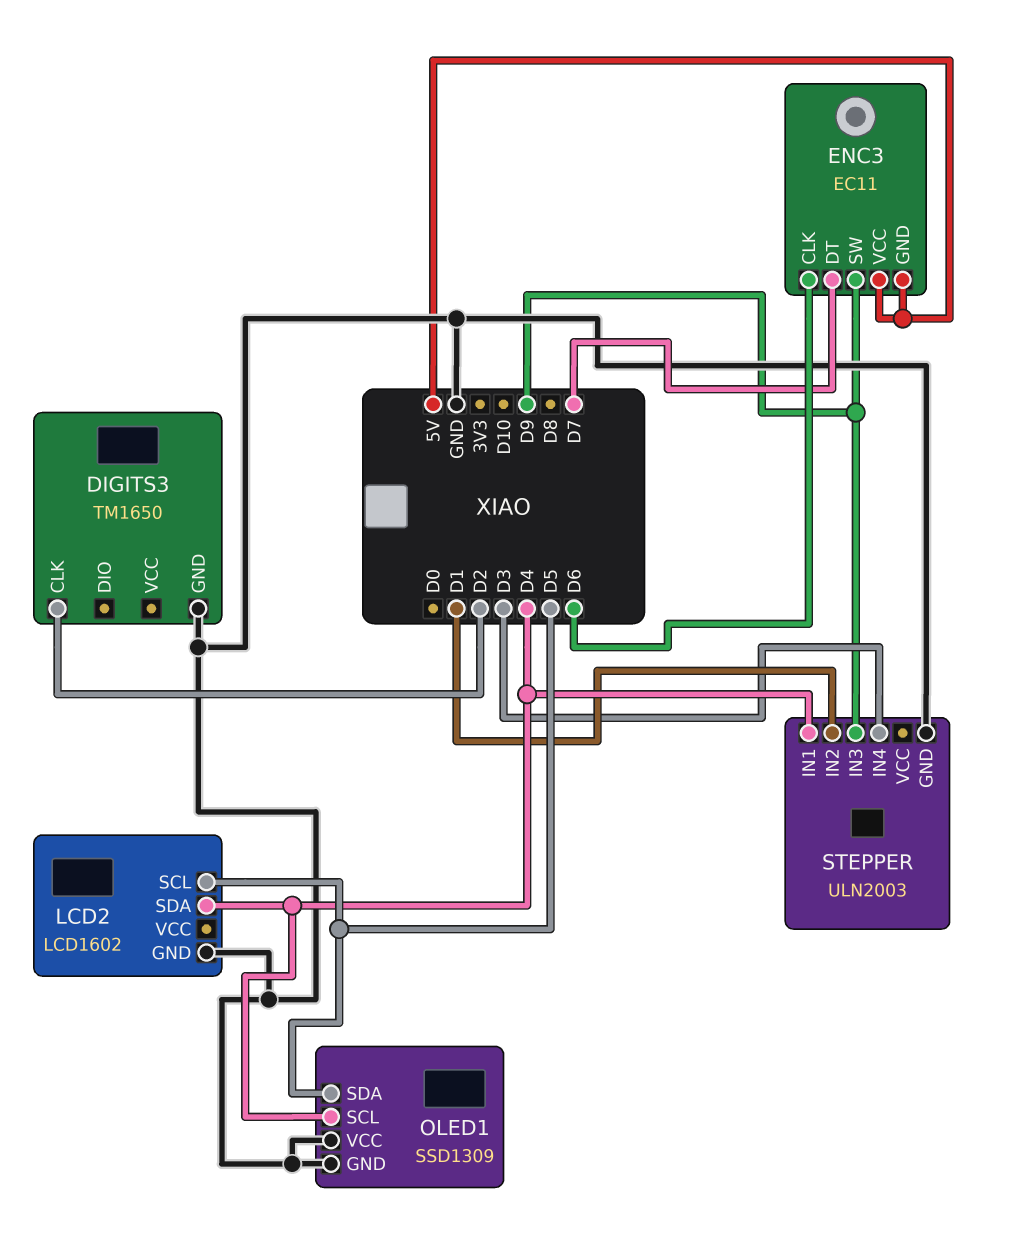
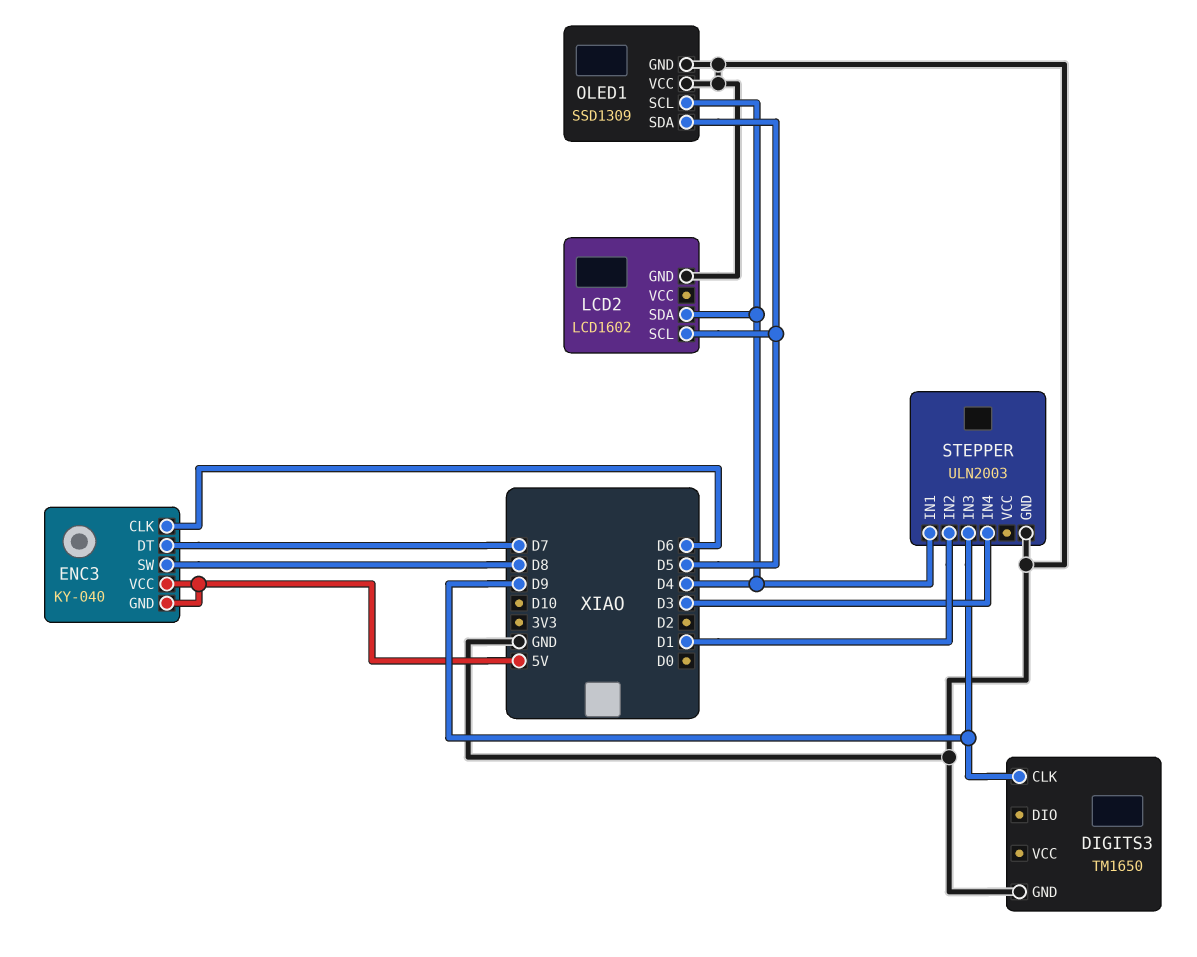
DIGITS3 pin CLK: D2 -> D9
ENC3: EC11 -> KY-040
ENC3 pin SW: D9 -> D8

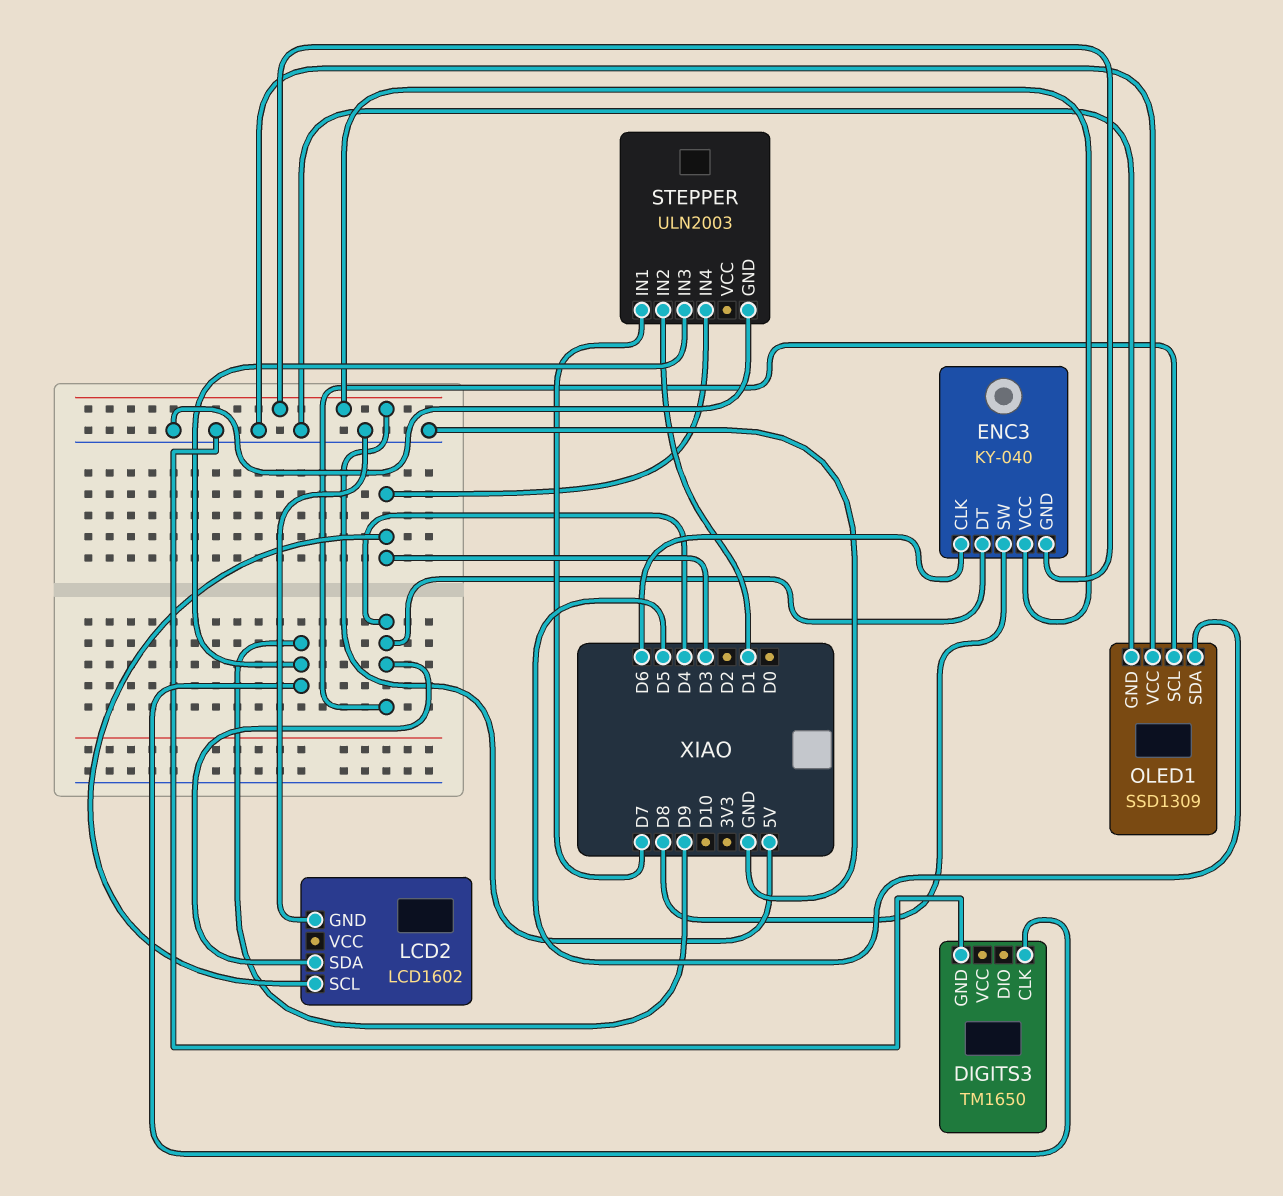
ENC3 pin DT: D7 -> D4
LCD2 pin SCL: D5 -> D3
STEPPER pin IN1: D4 -> D7

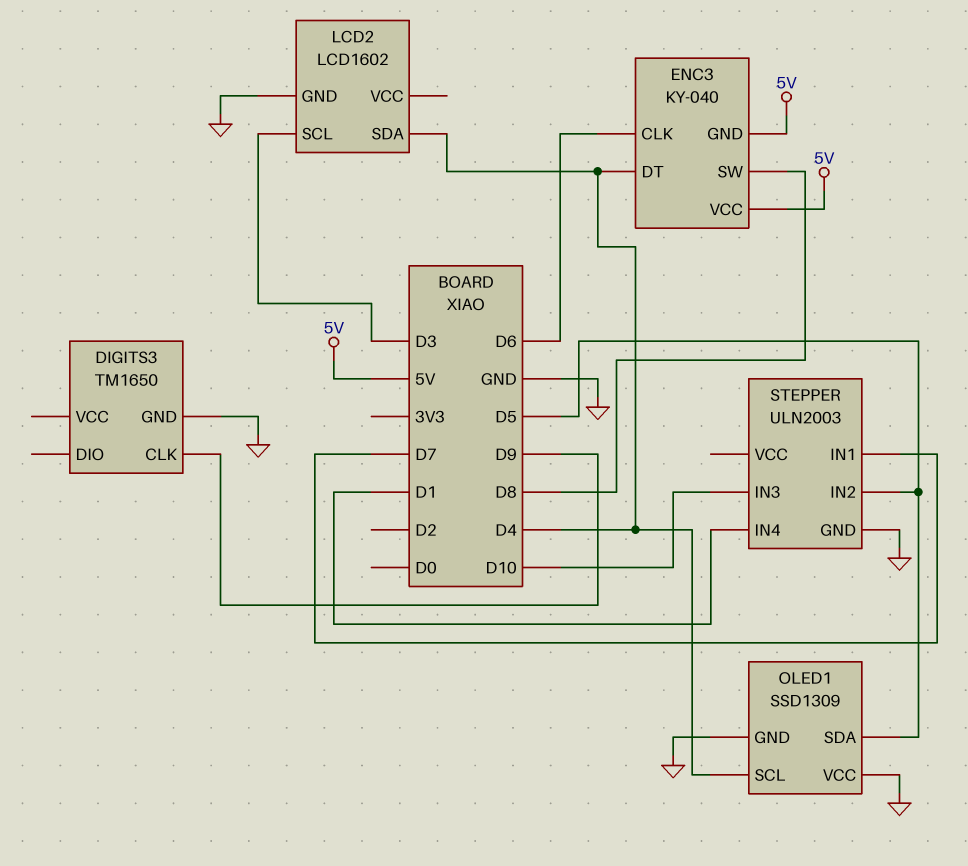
STEPPER pin IN2: D1 -> D5
STEPPER pin IN3: D9 -> D10
STEPPER pin IN4: D3 -> D1

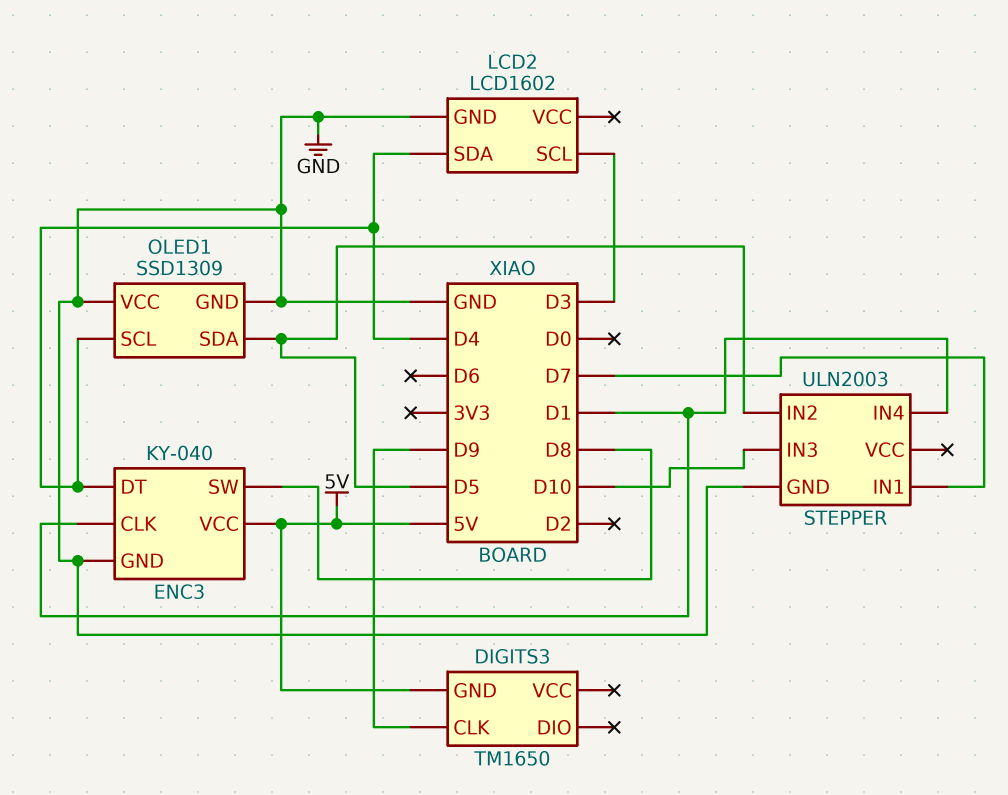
DIGITS3 pin GND: GND -> 5V
ENC3 pin CLK: D6 -> D1
ENC3 pin GND: 5V -> GND

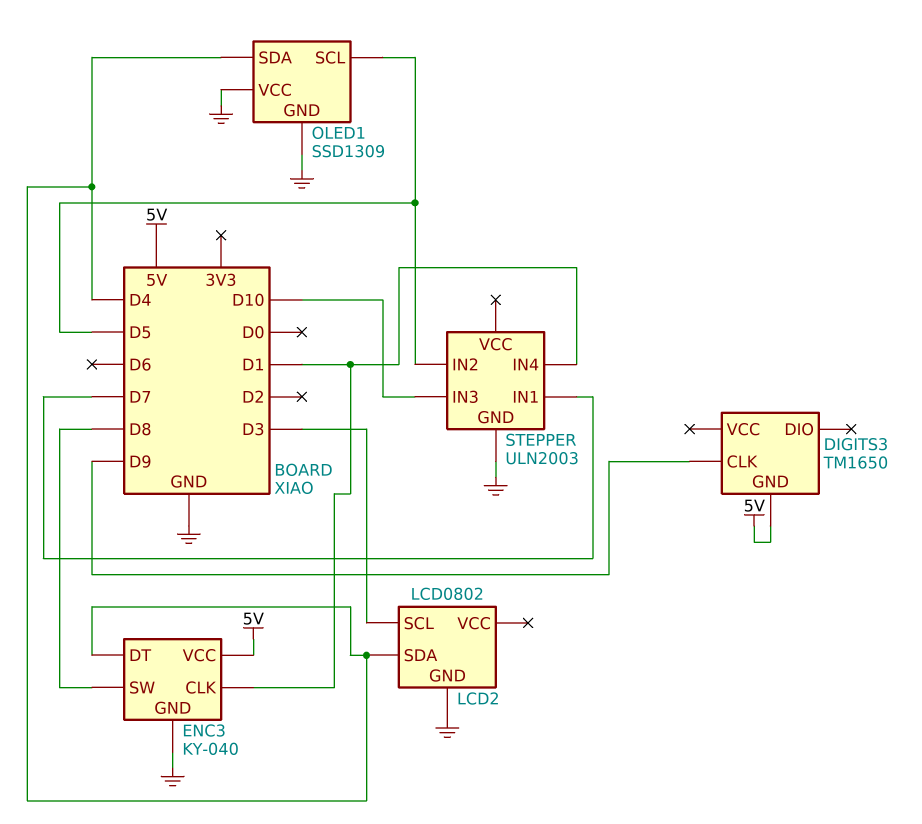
LCD2: LCD1602 -> LCD0802
OLED1 pin SCL: D4 -> D5
OLED1 pin SDA: D5 -> D4

